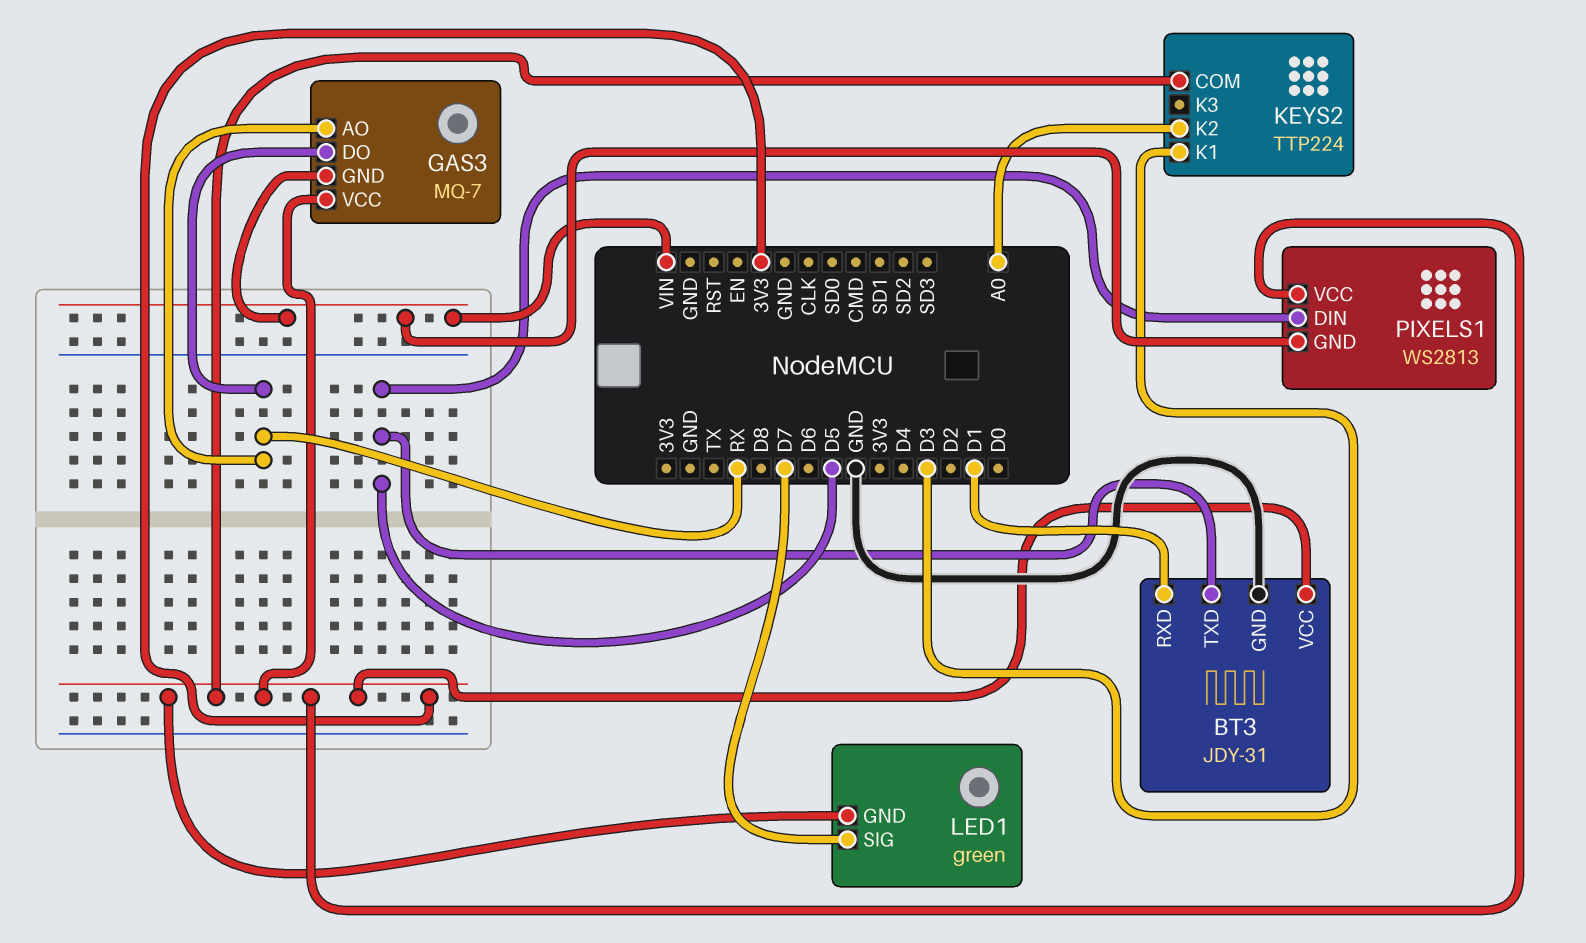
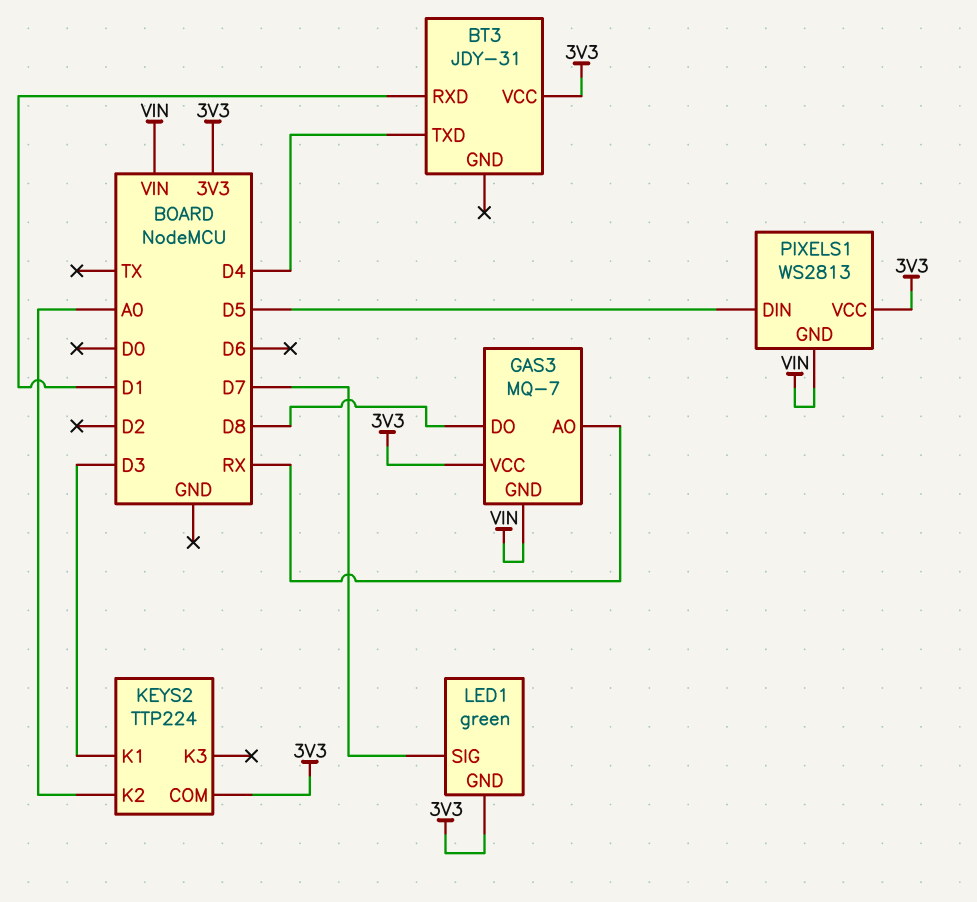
BT3 pin GND: GND -> none
BT3 pin TXD: D5 -> D4
GAS3 pin DO: RX -> D8

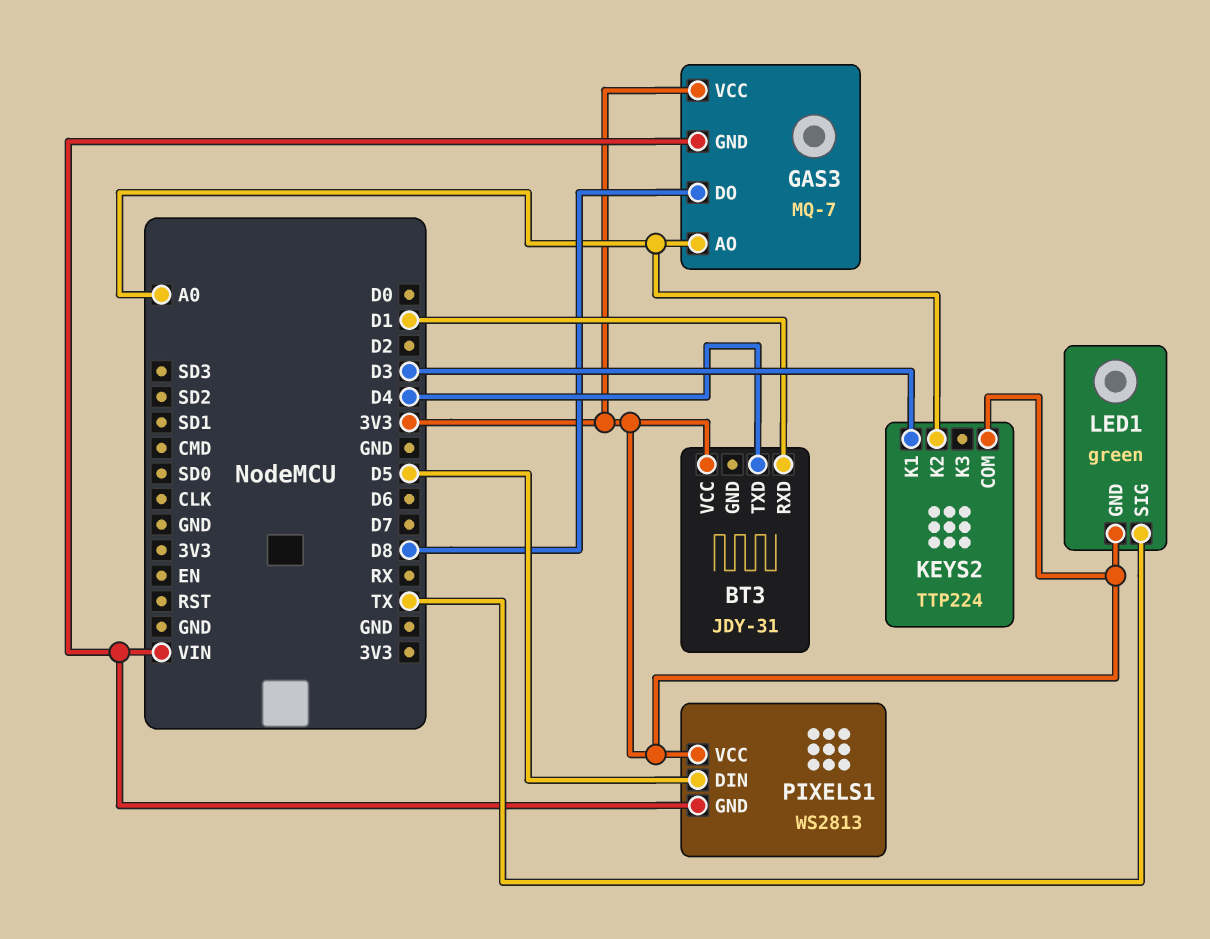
GAS3 pin AO: RX -> A0
LED1 pin SIG: D7 -> TX

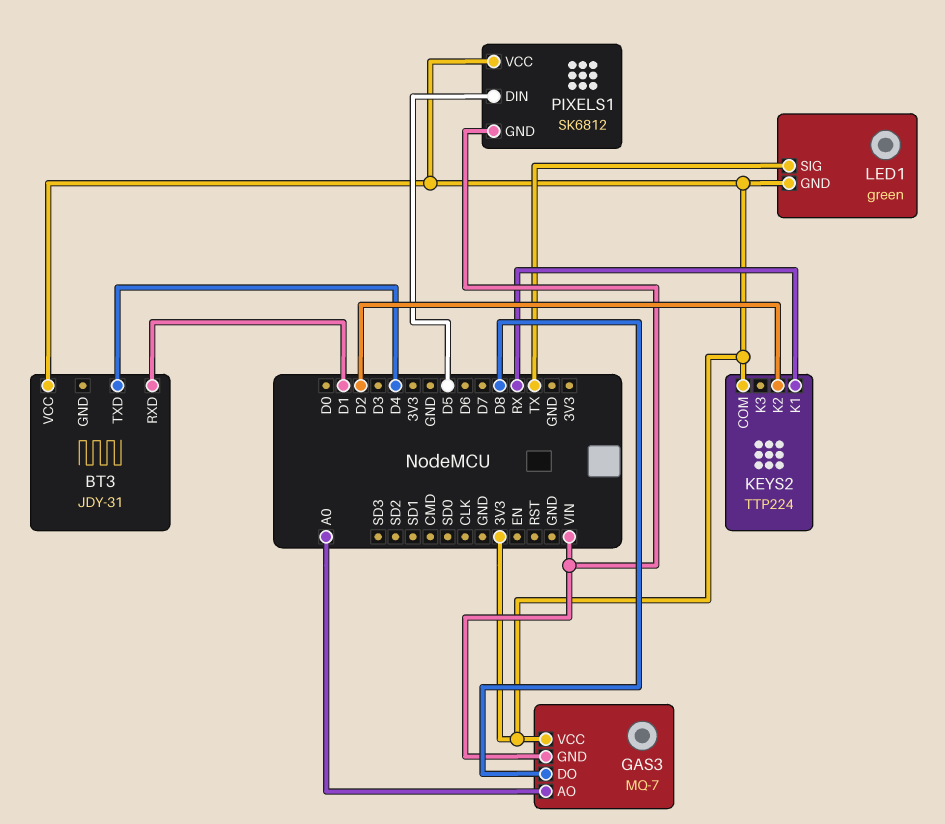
KEYS2 pin K1: D3 -> RX
KEYS2 pin K2: A0 -> D2
PIXELS1: WS2813 -> SK6812

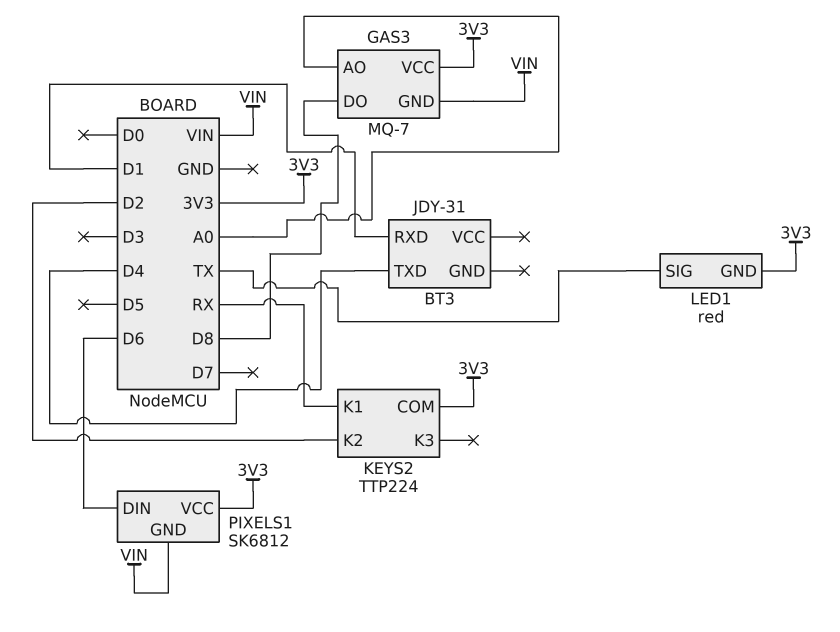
BT3 pin VCC: 3V3 -> none
LED1: green -> red
PIXELS1 pin DIN: D5 -> D6

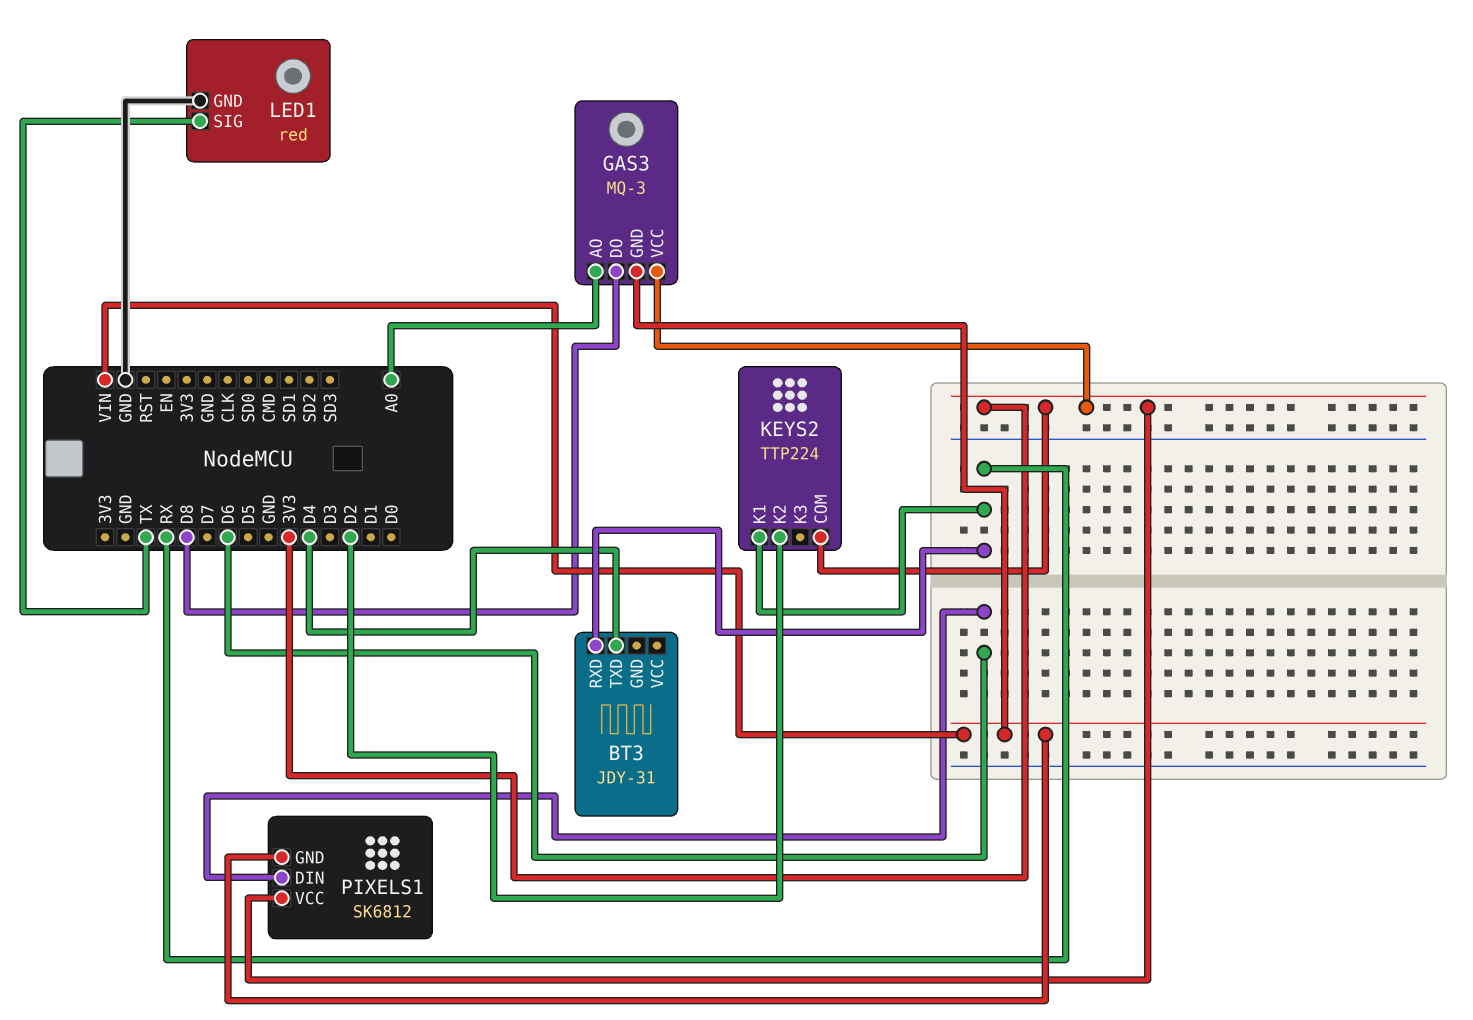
BT3 pin RXD: D1 -> RX
GAS3: MQ-7 -> MQ-3
LED1 pin GND: 3V3 -> GND

